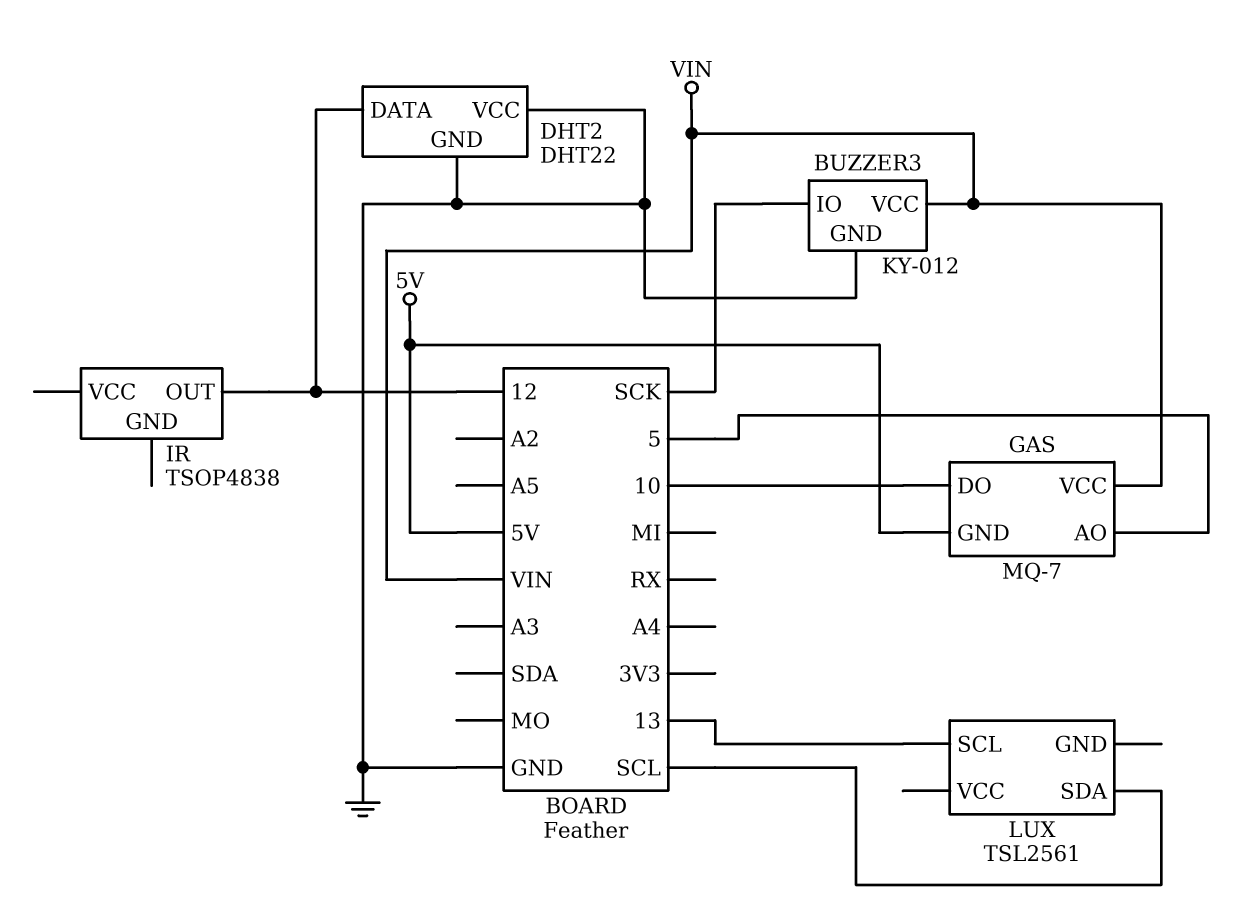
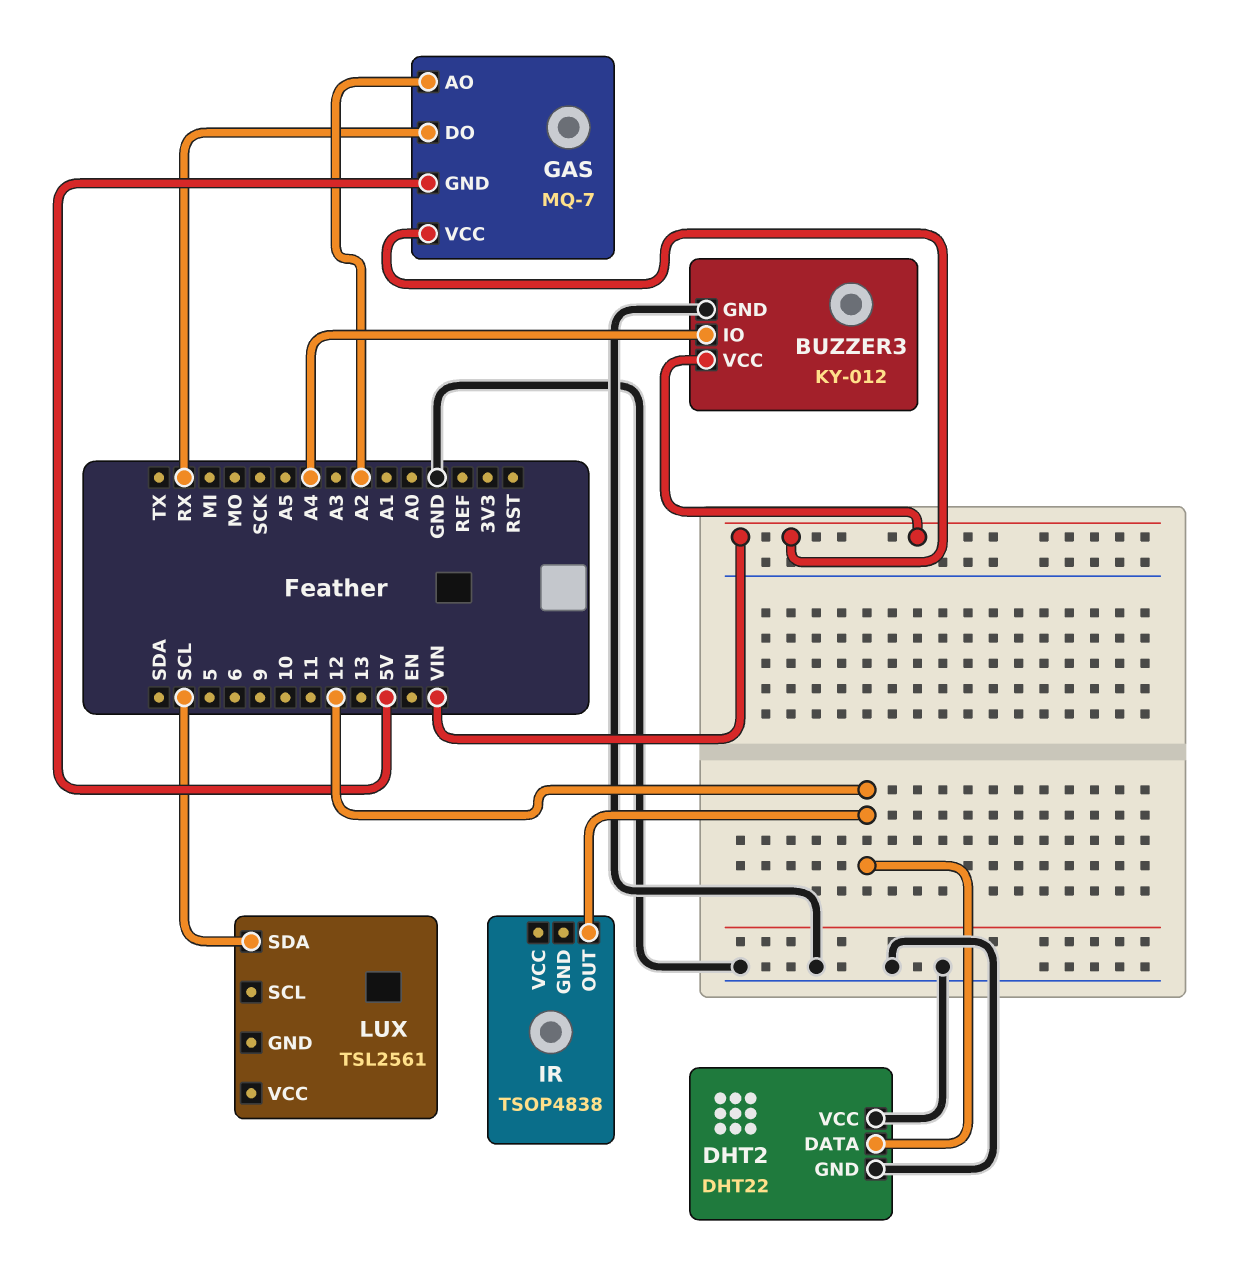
BUZZER3 pin IO: SCK -> A4
GAS pin AO: 5 -> A2
GAS pin DO: 10 -> RX
LUX pin SCL: 13 -> none

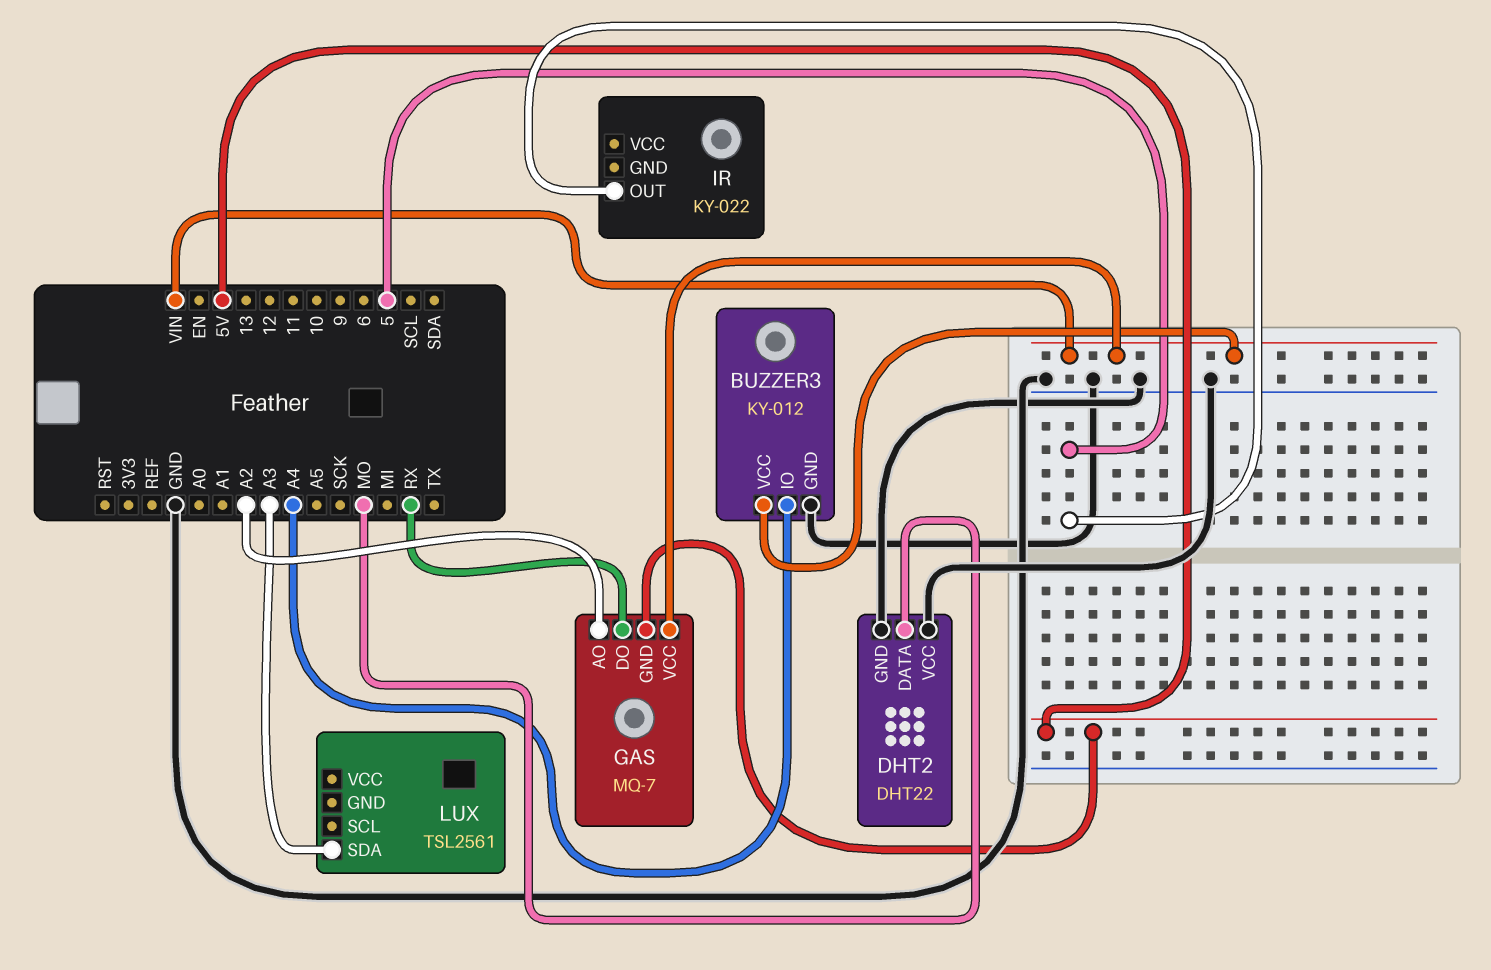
DHT2 pin DATA: 12 -> MO
IR: TSOP4838 -> KY-022
IR pin OUT: 12 -> 5
LUX pin SDA: SCL -> A3

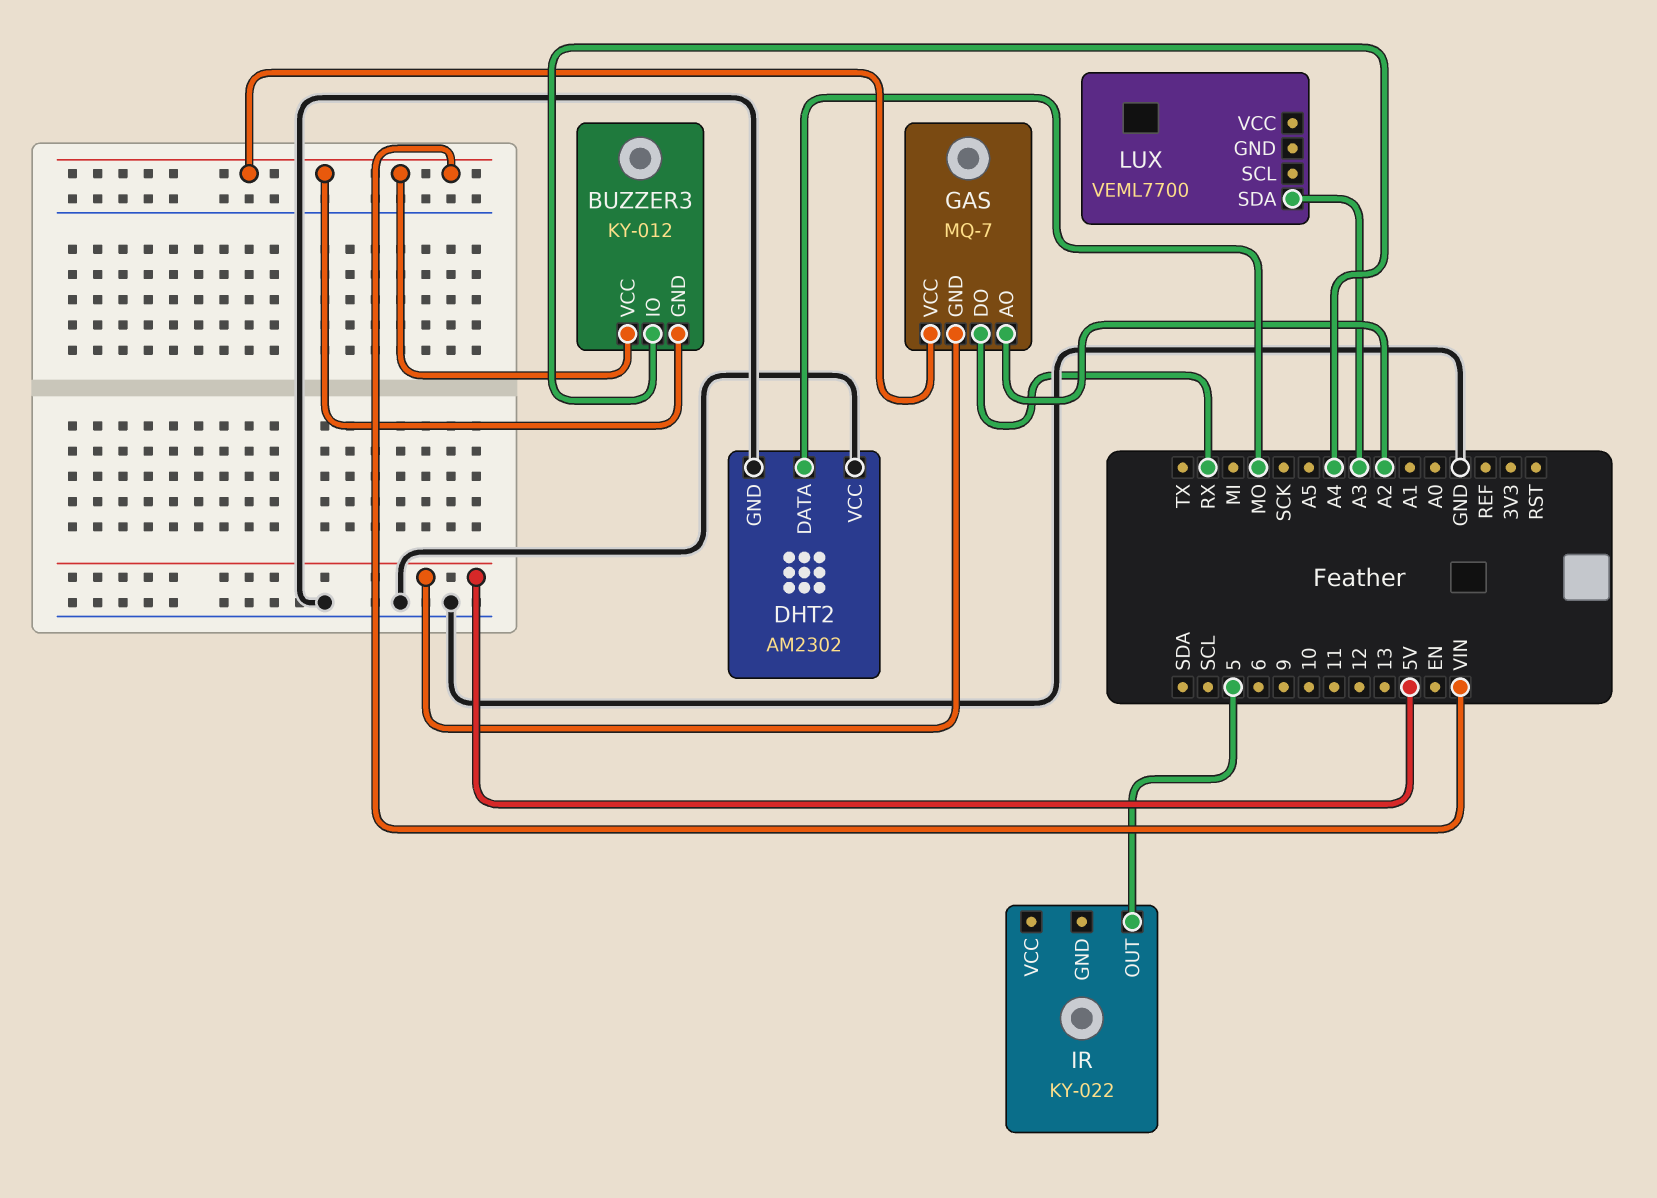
BUZZER3 pin GND: GND -> VIN
DHT2: DHT22 -> AM2302
LUX: TSL2561 -> VEML7700

